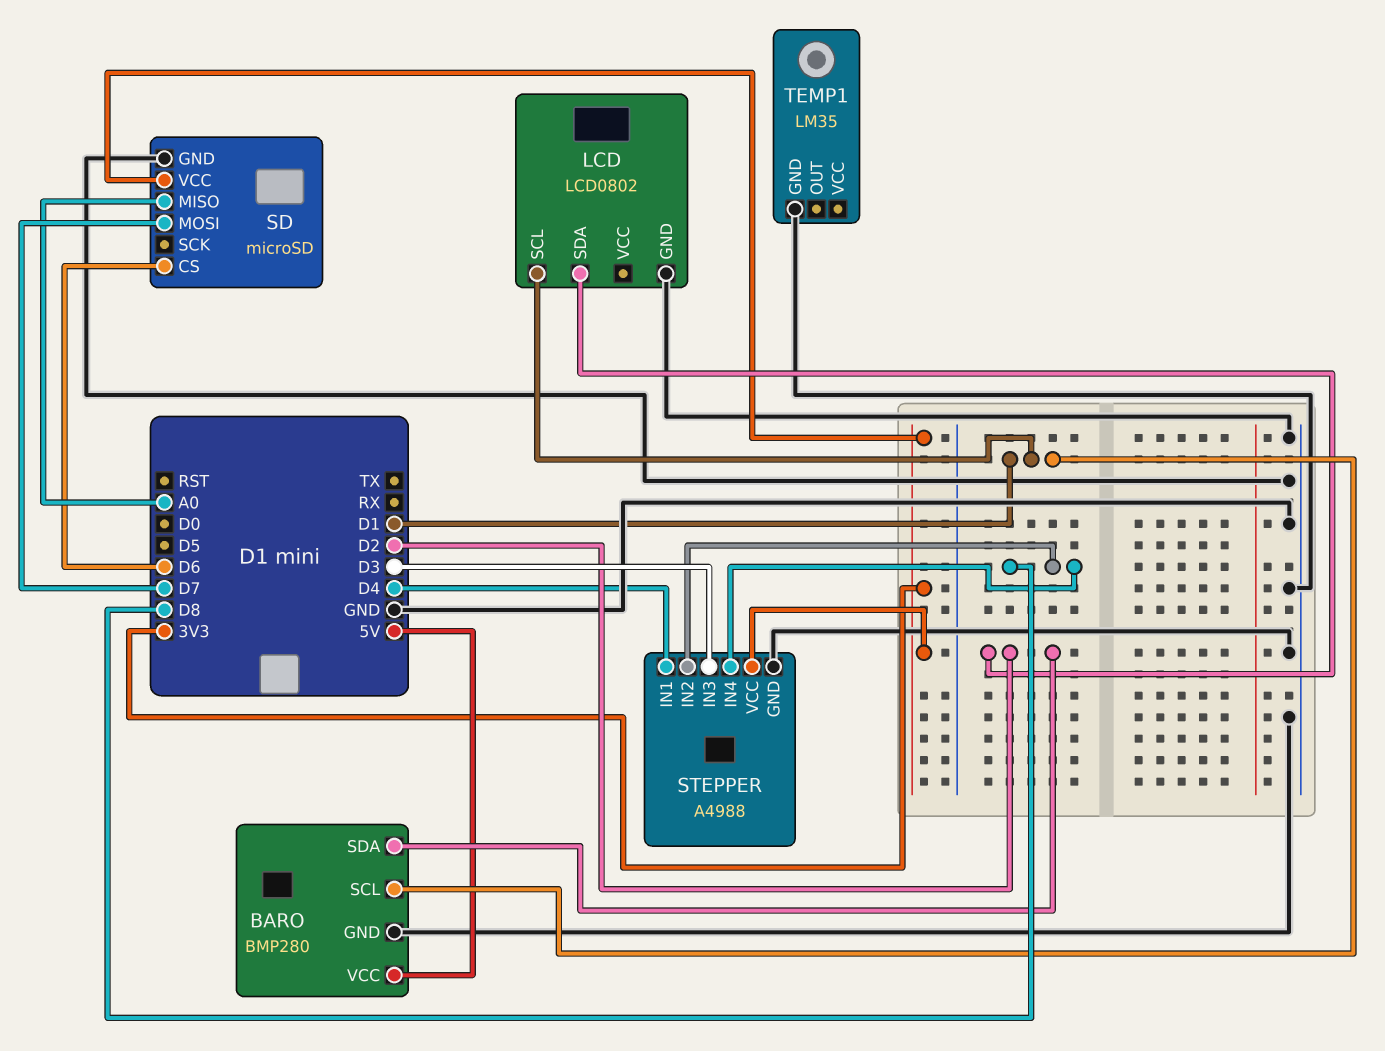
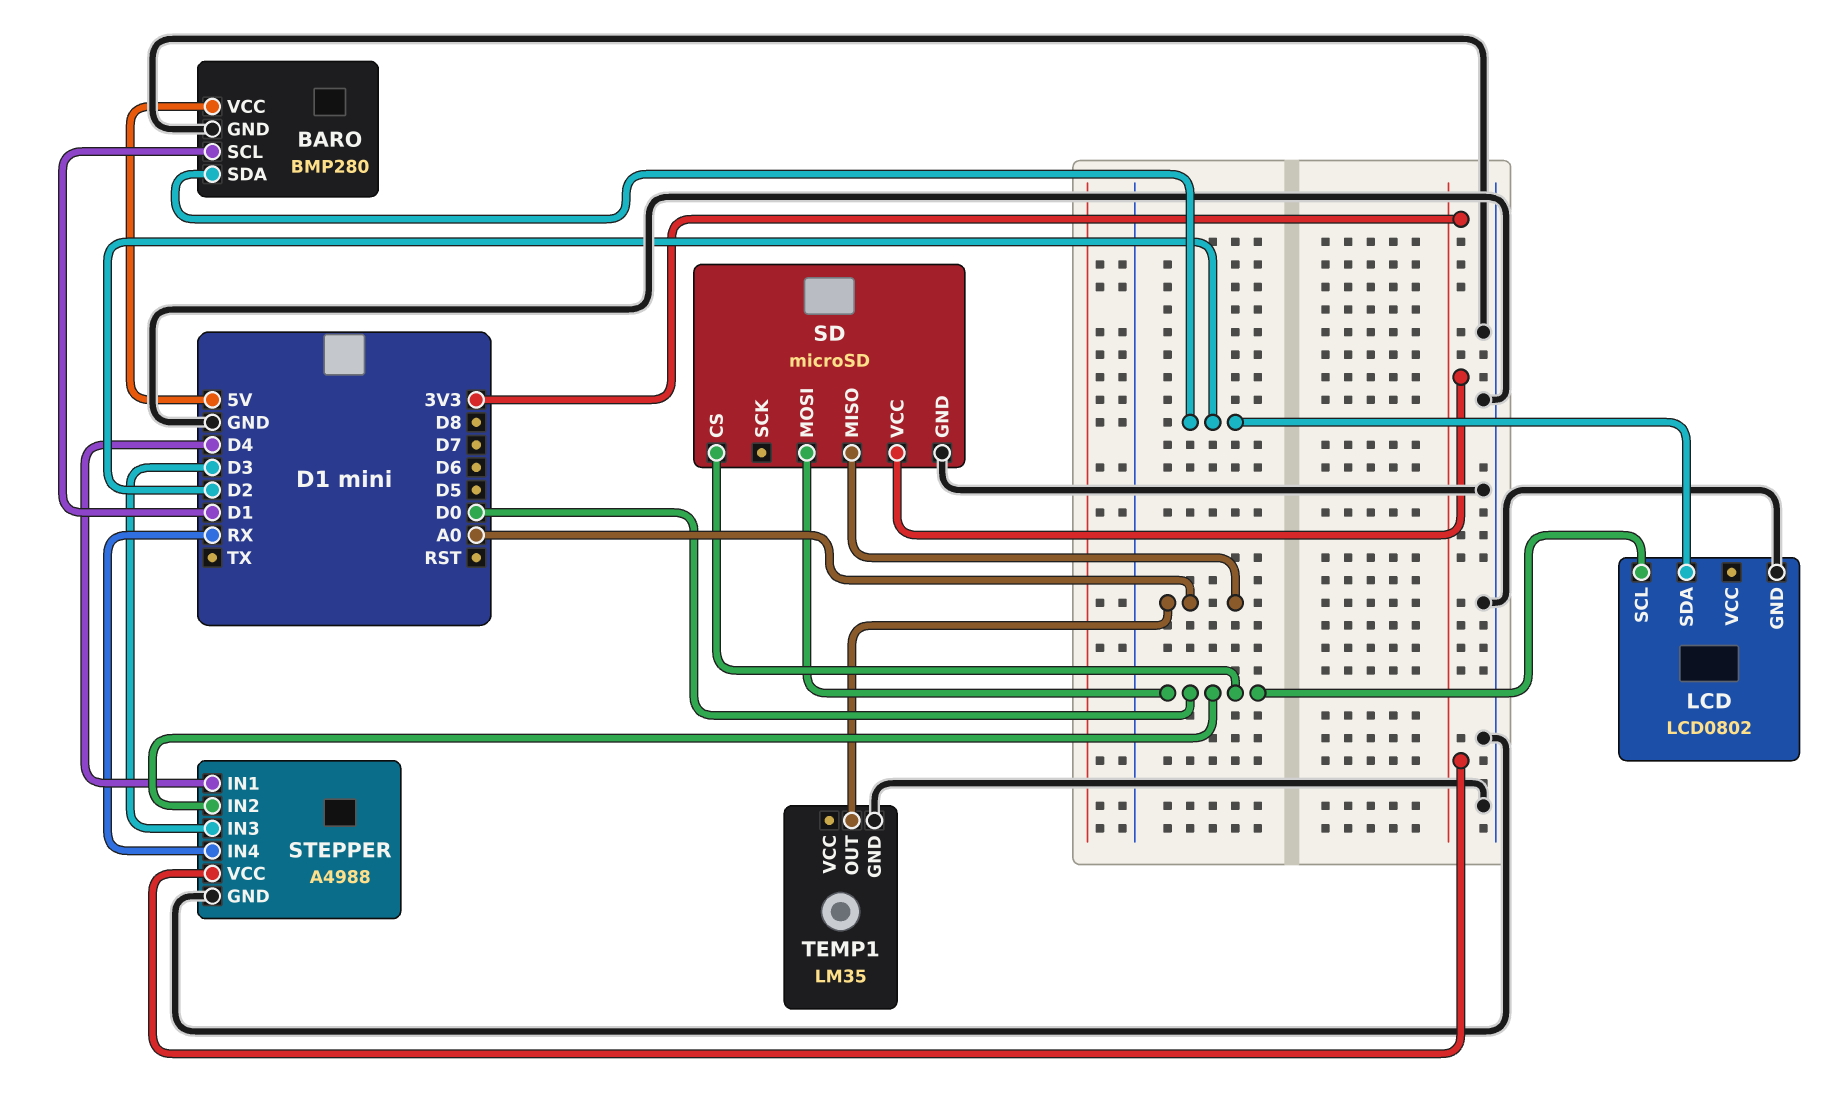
LCD pin SCL: D1 -> D0
SD pin CS: D6 -> D0
SD pin MOSI: D7 -> D0
STEPPER pin IN2: D8 -> D0
STEPPER pin IN4: D8 -> RX
TEMP1 pin OUT: none -> A0

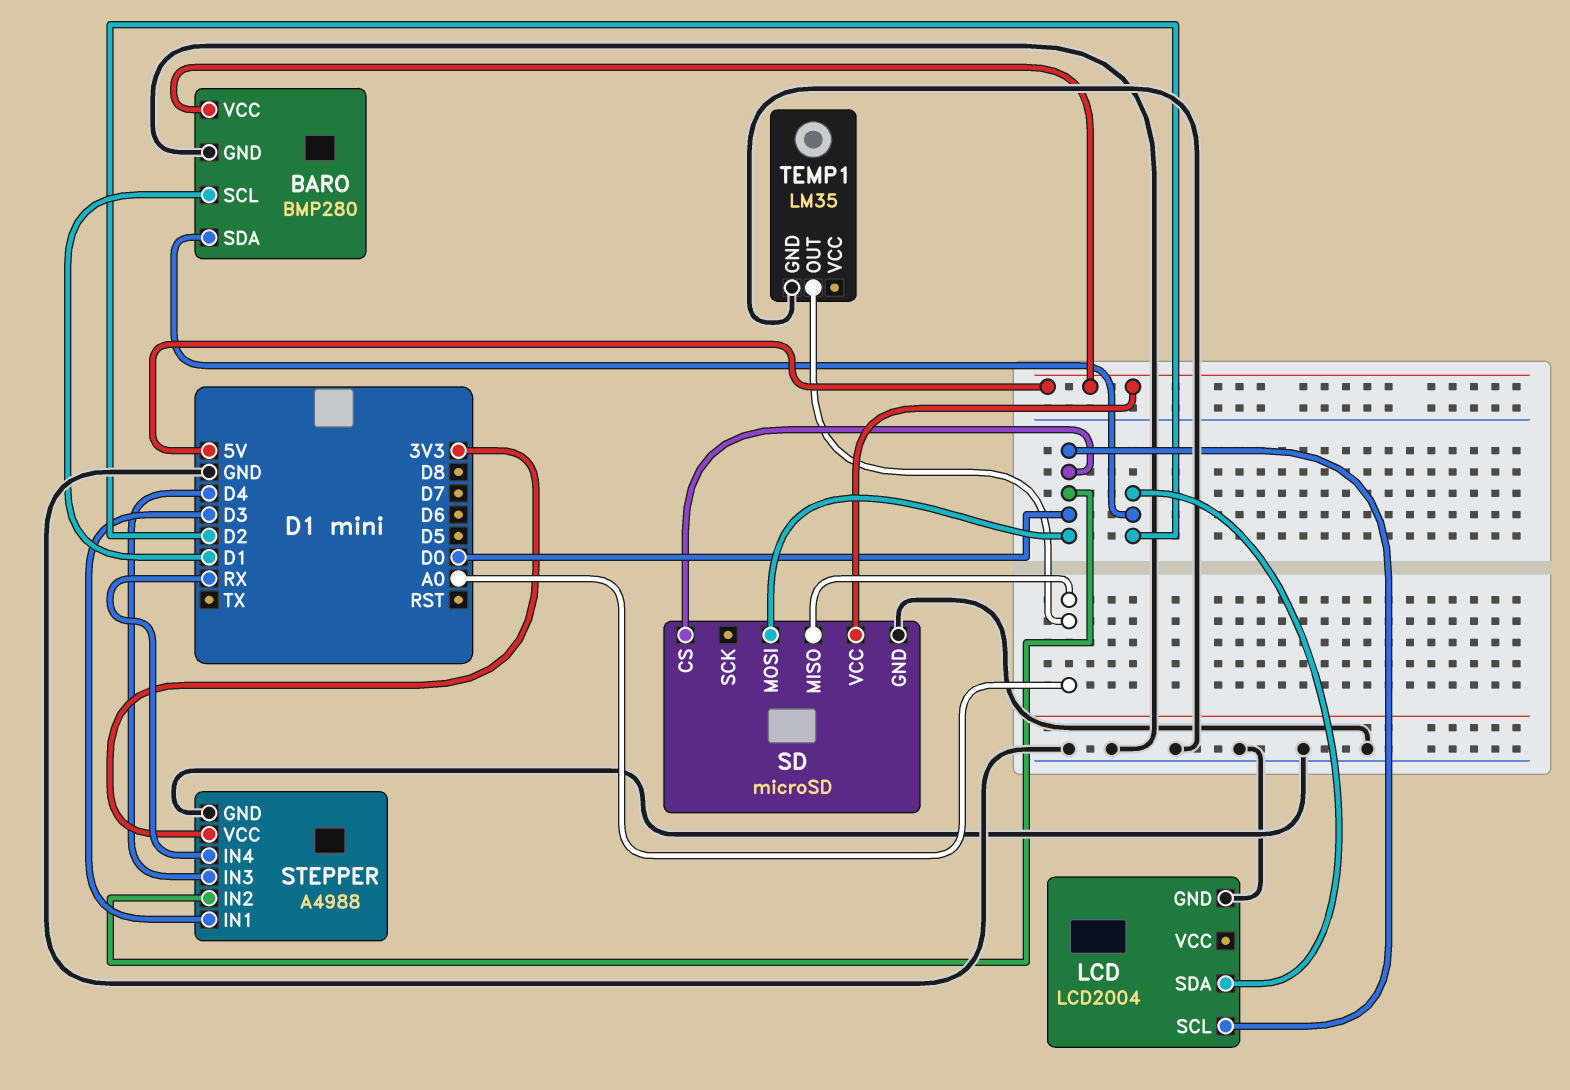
LCD: LCD0802 -> LCD2004
SD pin VCC: 3V3 -> 5V
STEPPER pin IN1: D4 -> D3
STEPPER pin IN3: D3 -> D4

